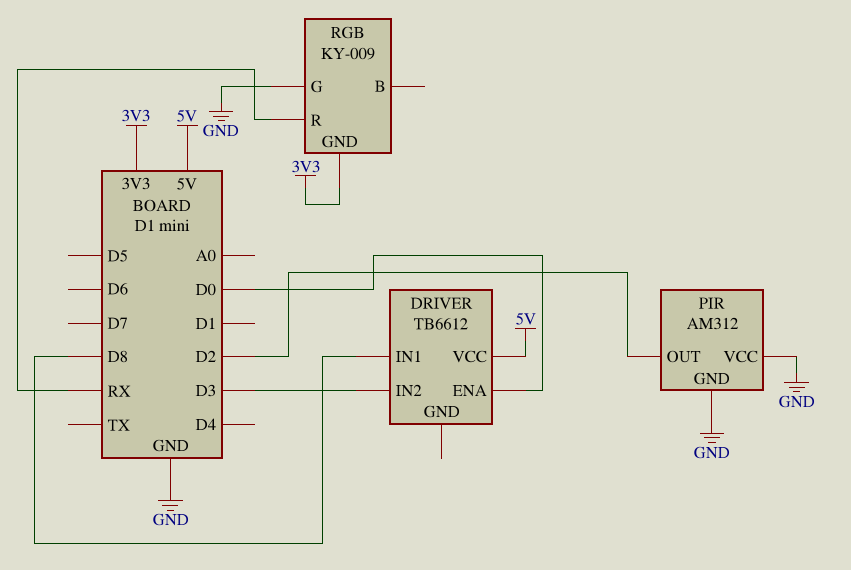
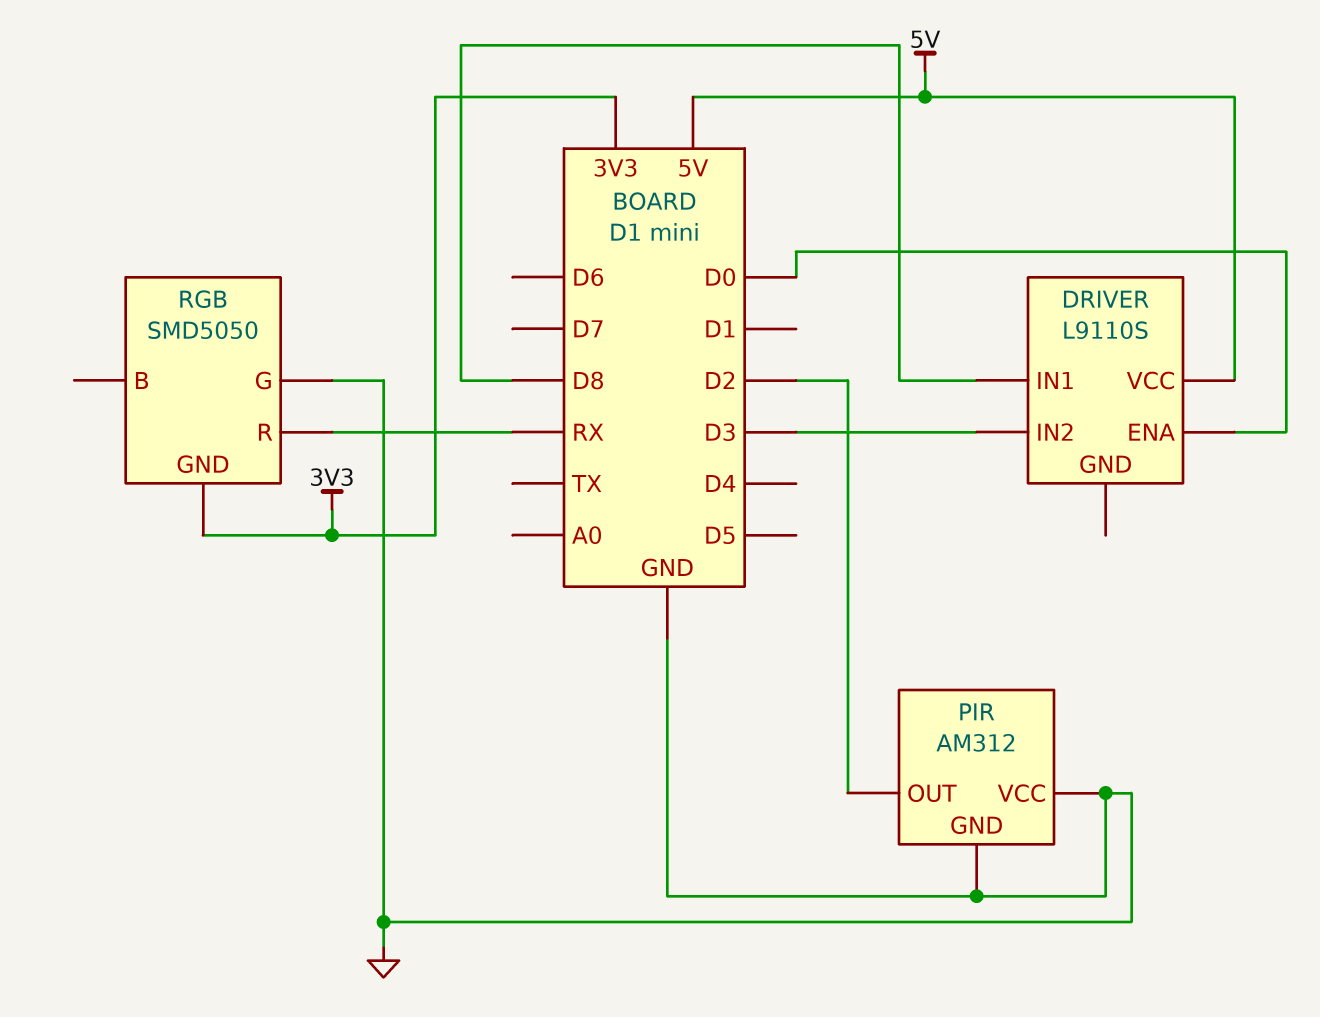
DRIVER: TB6612 -> L9110S
RGB: KY-009 -> SMD5050

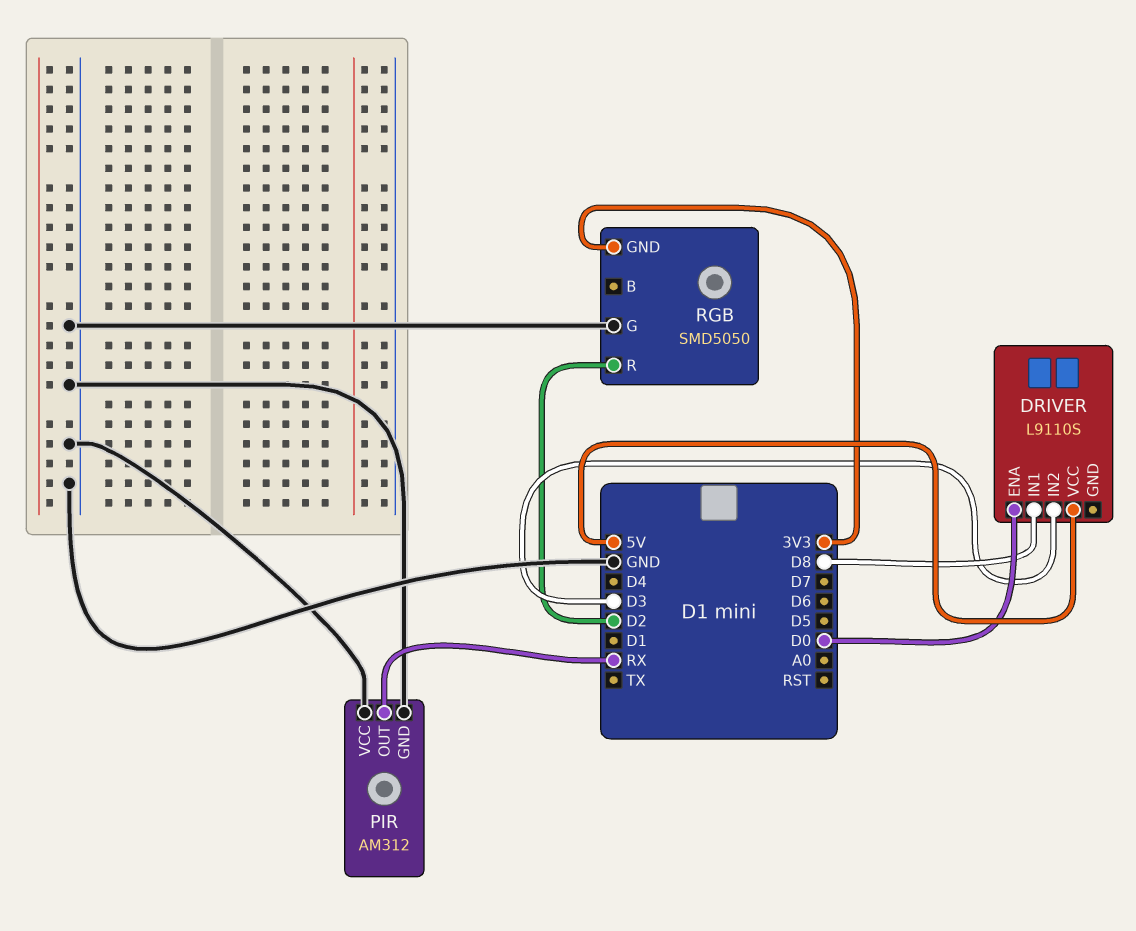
PIR pin OUT: D2 -> RX
RGB pin R: RX -> D2

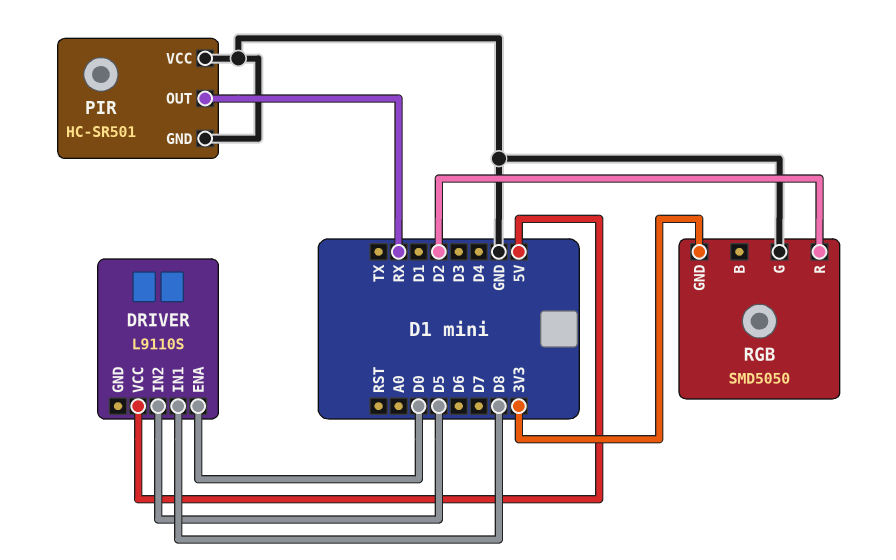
DRIVER pin IN2: D3 -> D5
PIR: AM312 -> HC-SR501

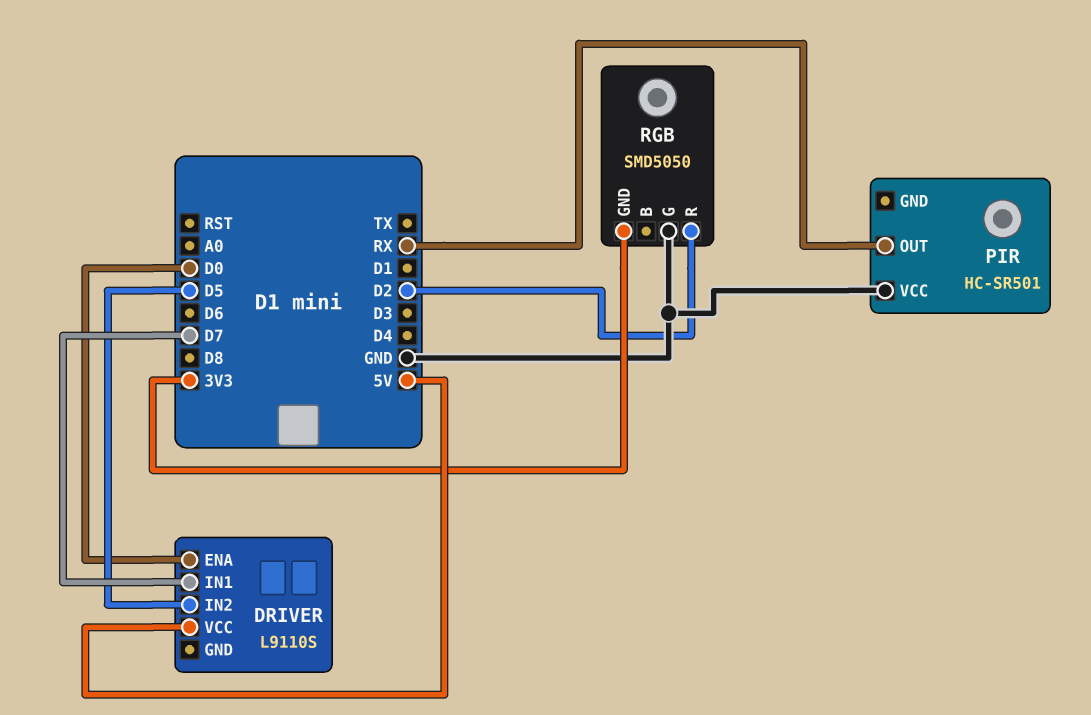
DRIVER pin IN1: D8 -> D7
PIR pin GND: GND -> none

